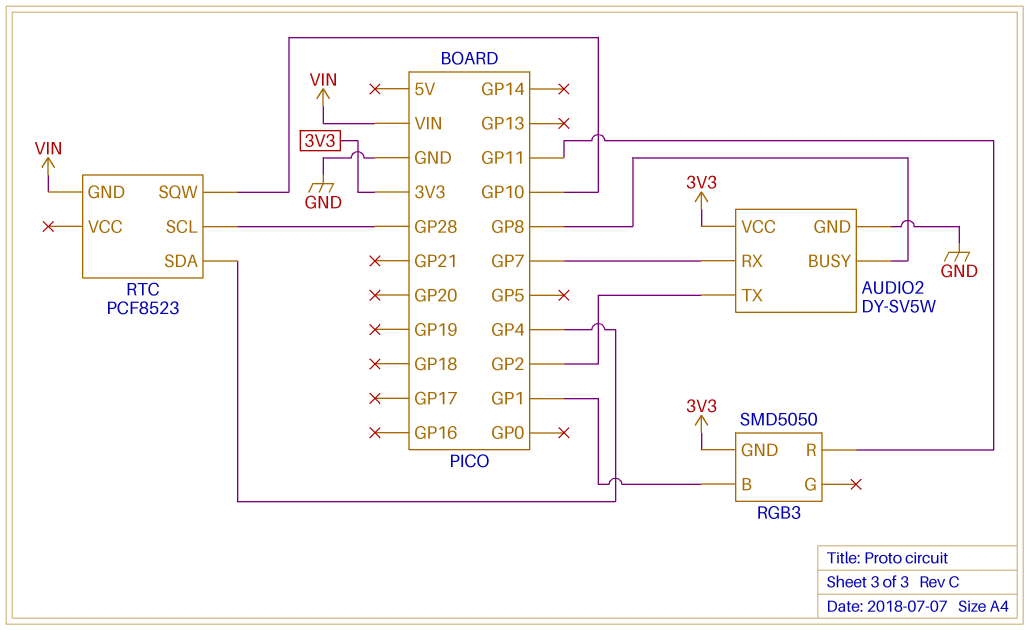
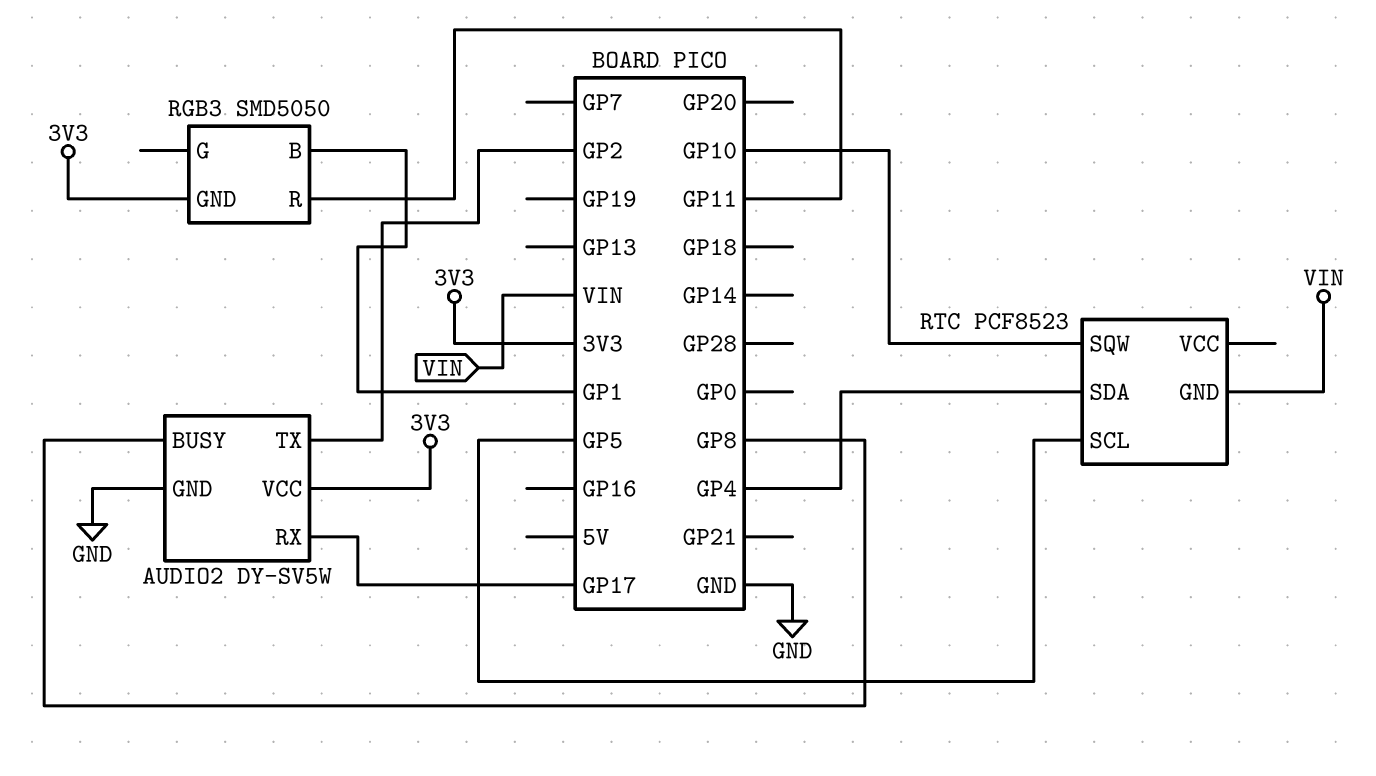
AUDIO2 pin RX: GP7 -> GP17
RTC pin SCL: GP28 -> GP5

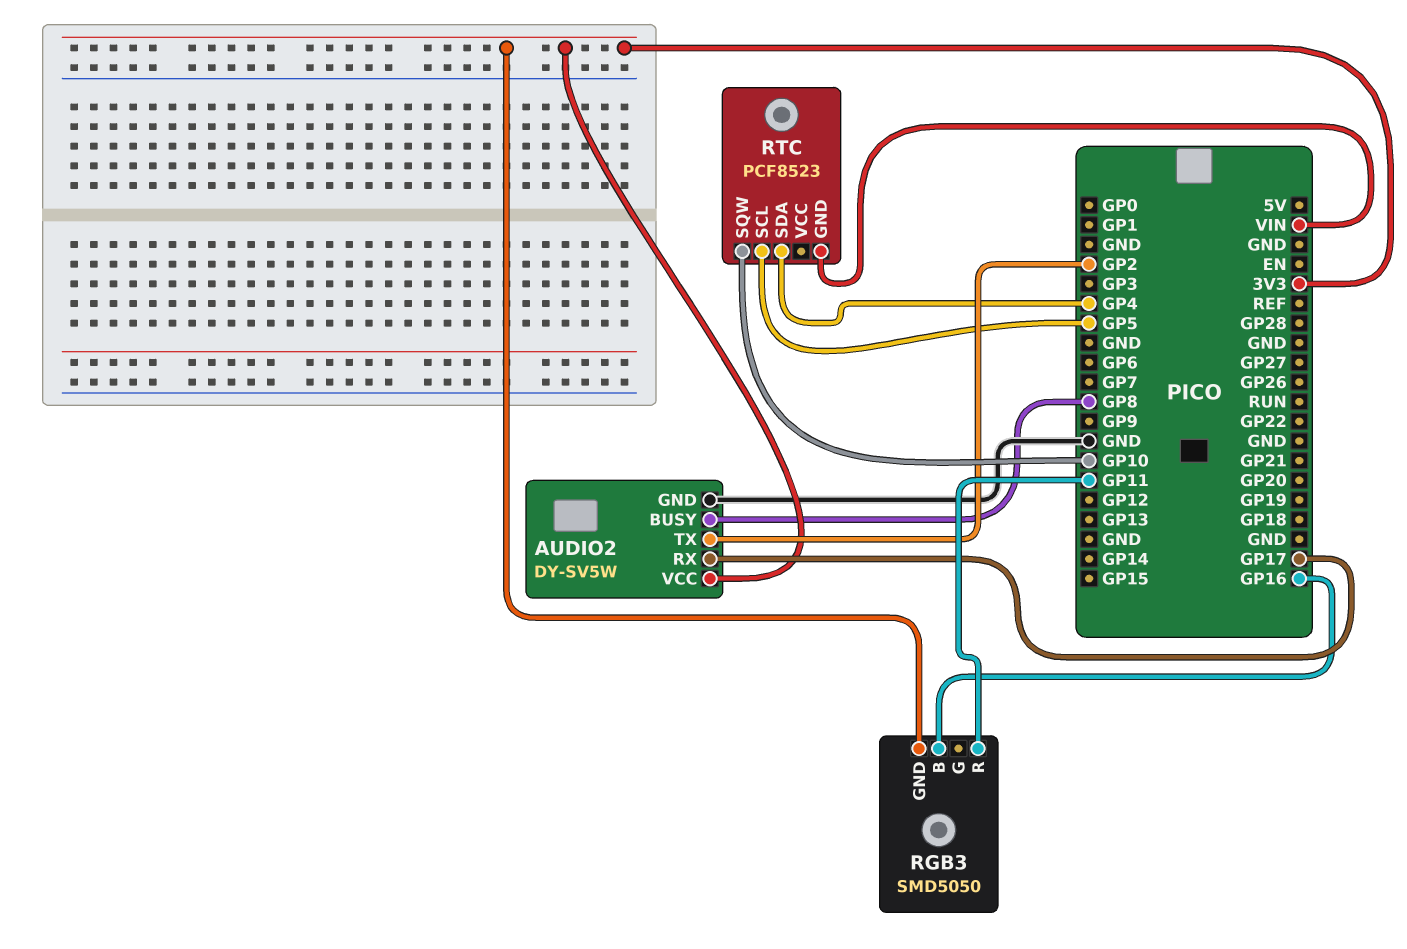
RGB3 pin B: GP1 -> GP16

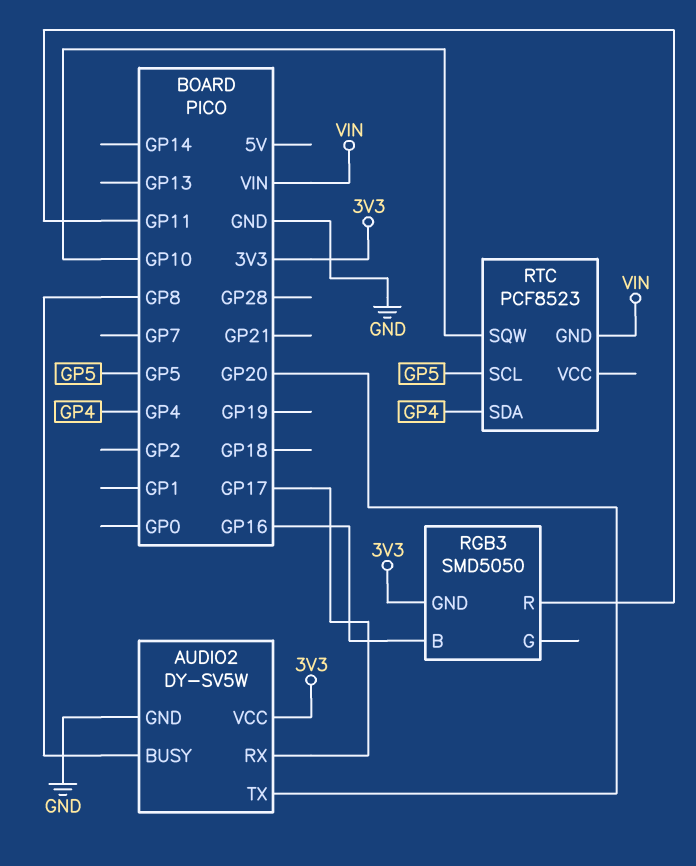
AUDIO2 pin TX: GP2 -> GP20

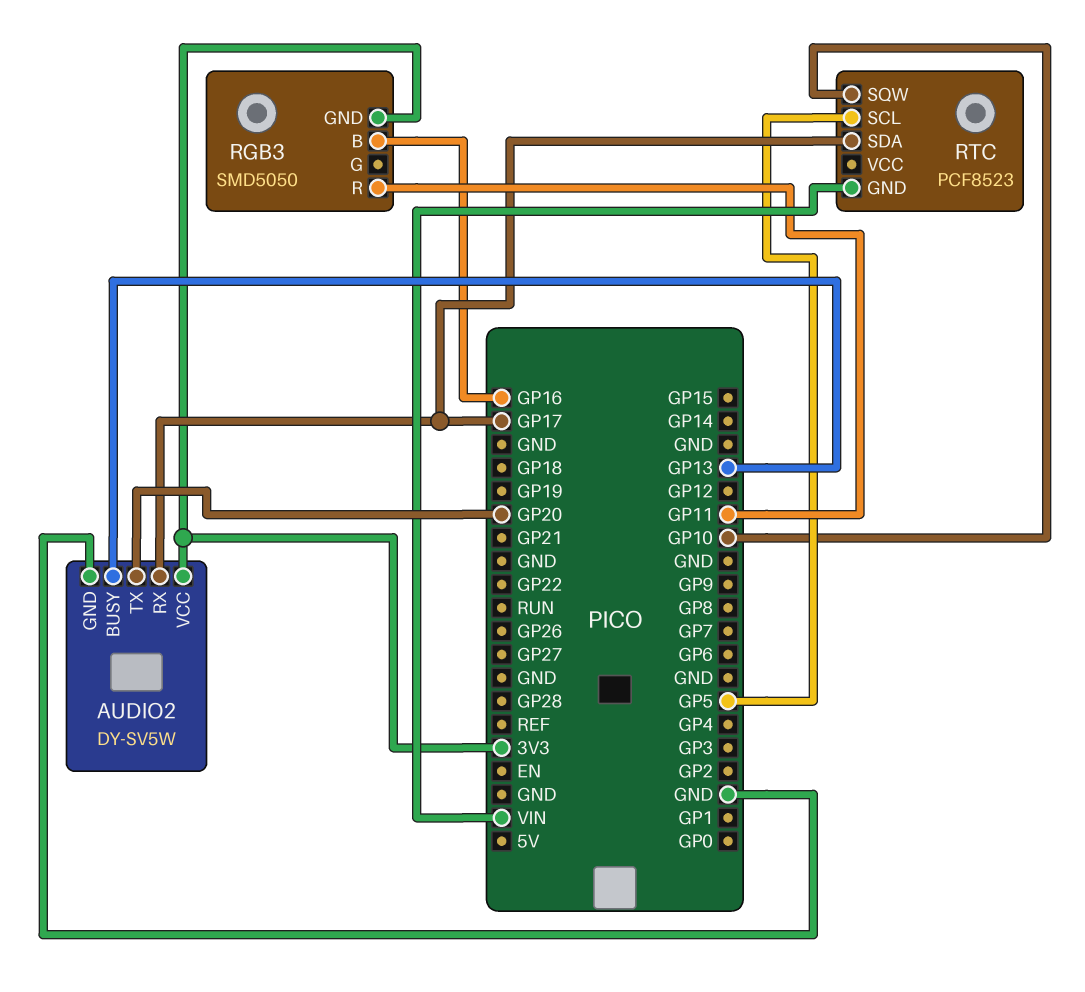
AUDIO2 pin BUSY: GP8 -> GP13
RTC pin SDA: GP4 -> GP17

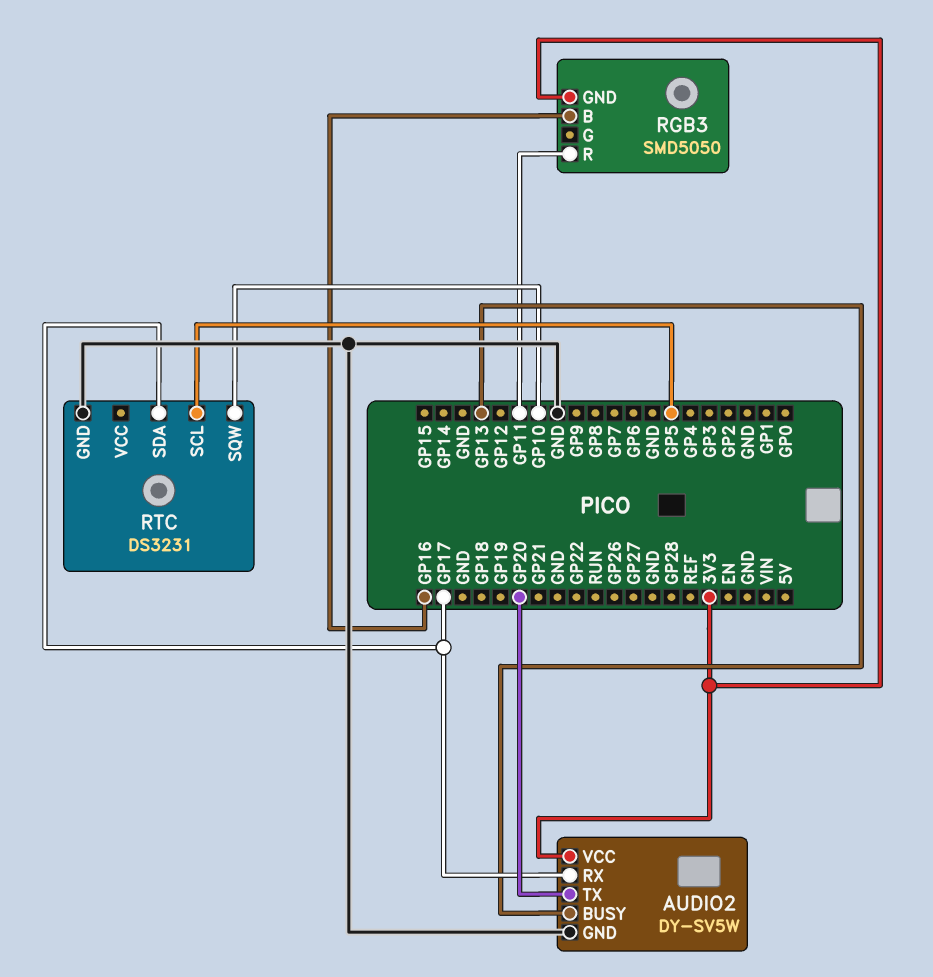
RTC: PCF8523 -> DS3231
RTC pin GND: VIN -> GND

